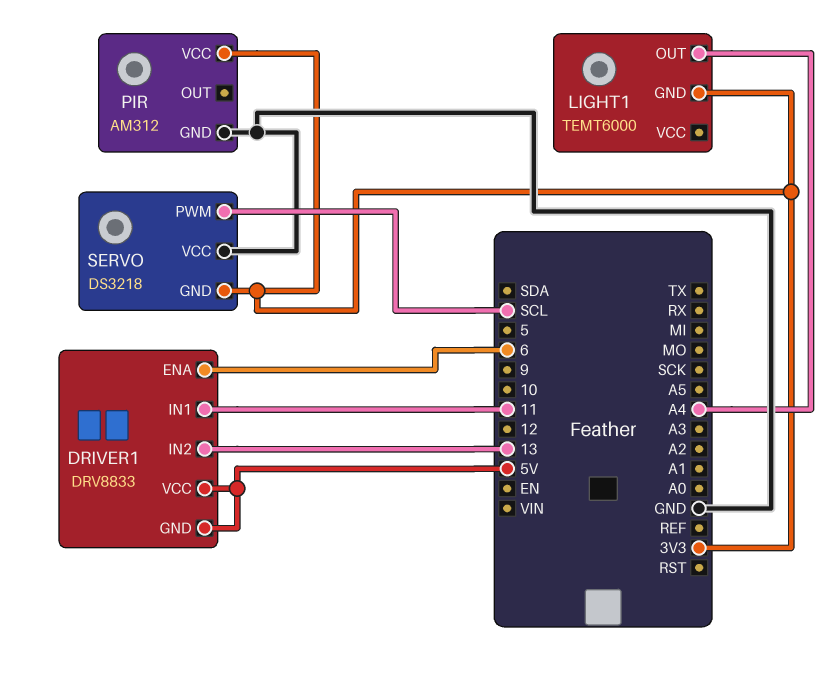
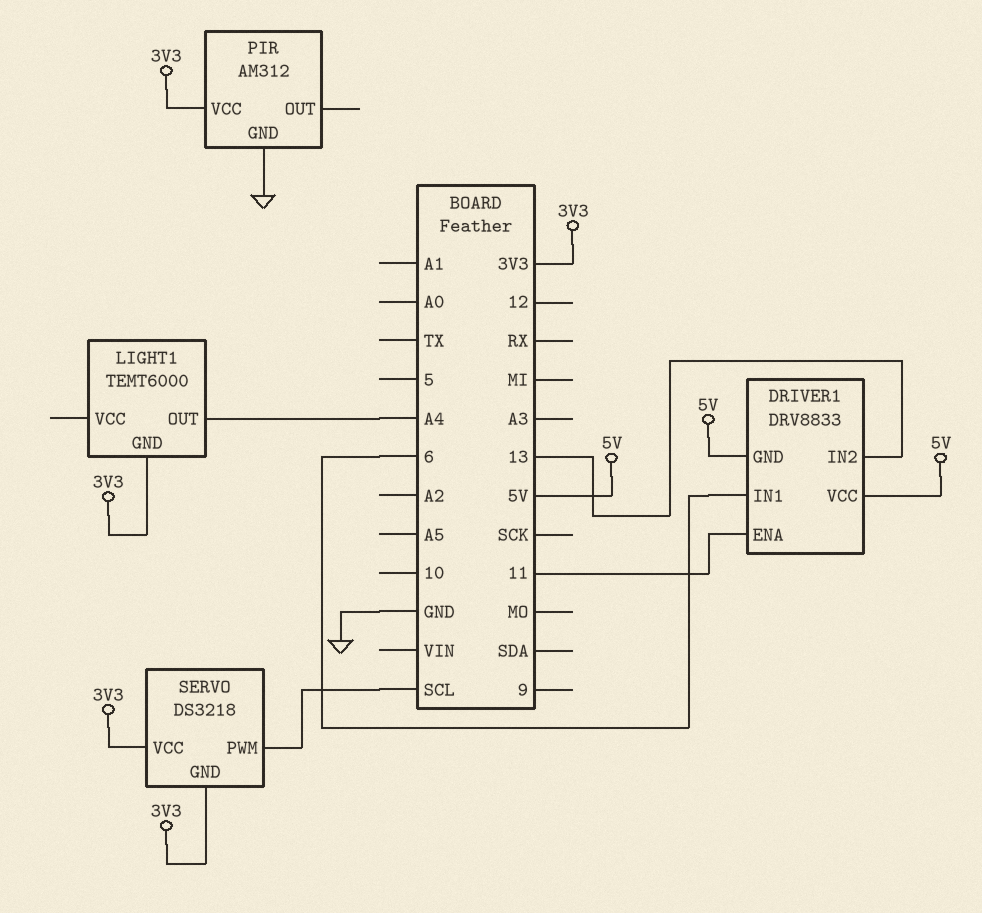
DRIVER1 pin ENA: 6 -> 11
DRIVER1 pin IN1: 11 -> 6
SERVO pin VCC: GND -> 3V3

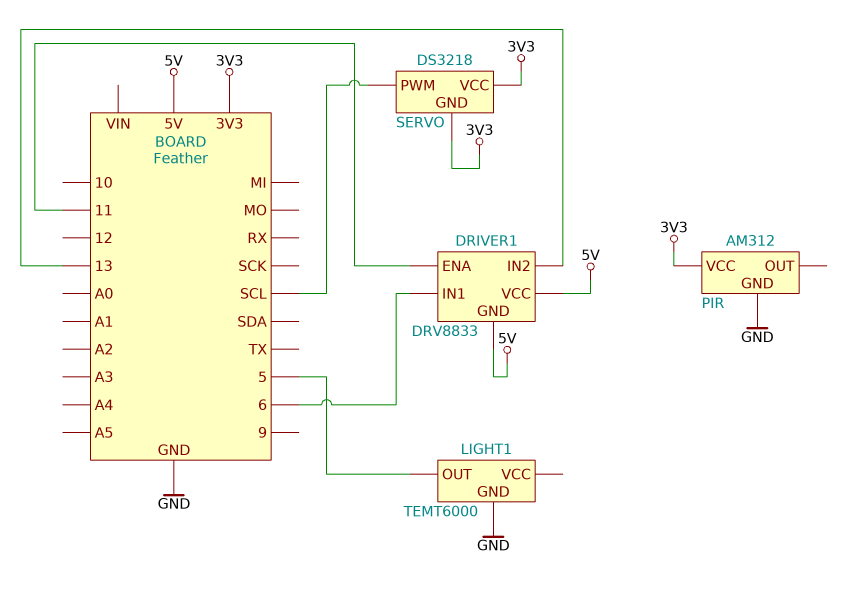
LIGHT1 pin GND: 3V3 -> GND
LIGHT1 pin OUT: A4 -> 5

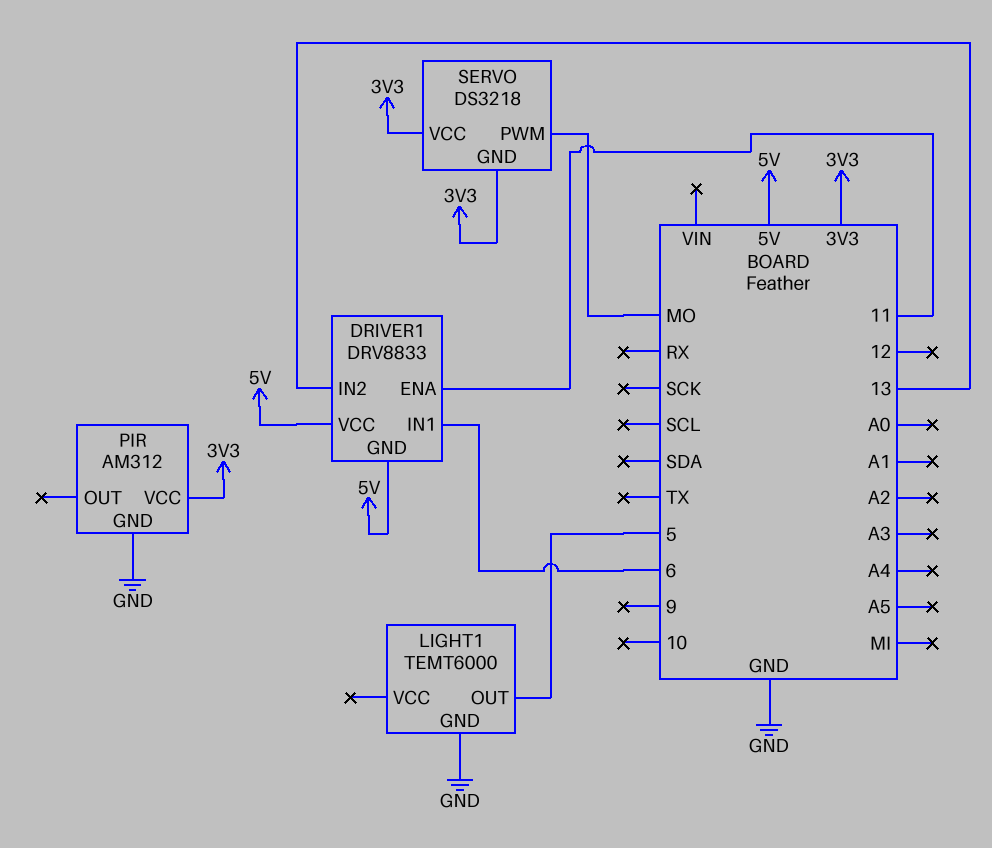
SERVO pin PWM: SCL -> MO

